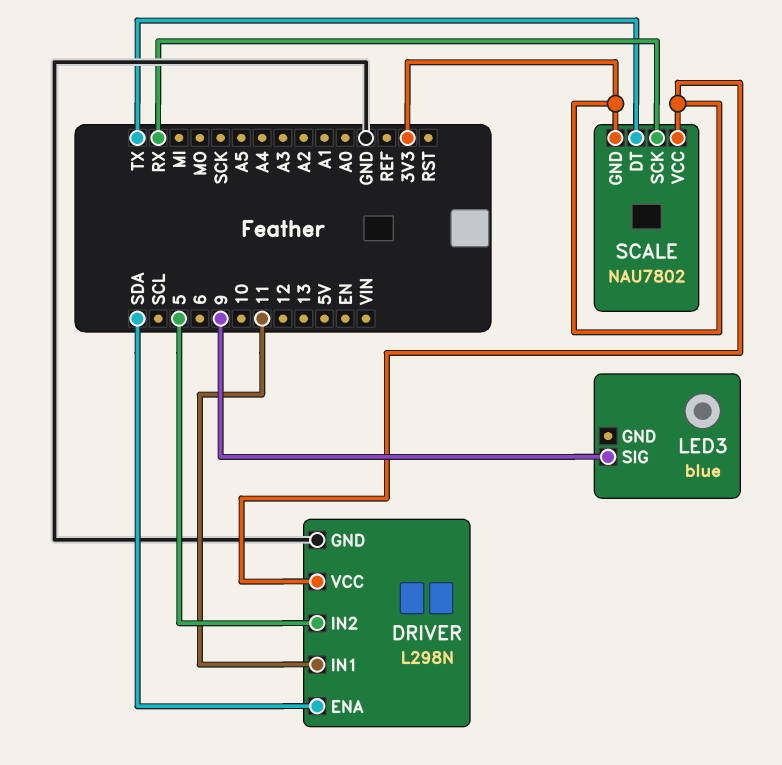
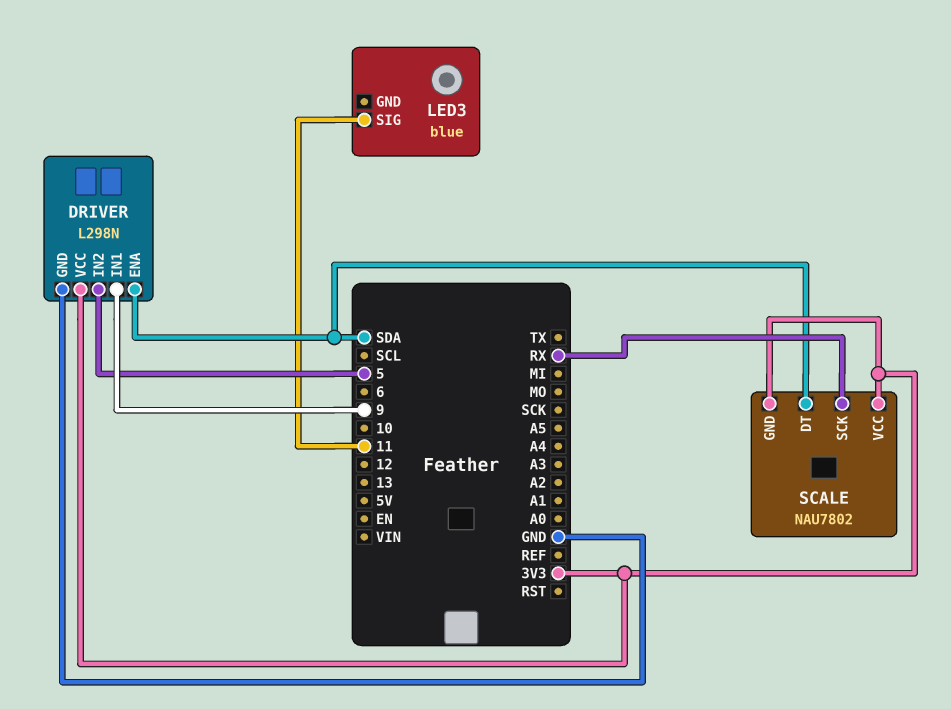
DRIVER pin IN1: 11 -> 9
LED3 pin SIG: 9 -> 11
SCALE pin DT: TX -> SDA

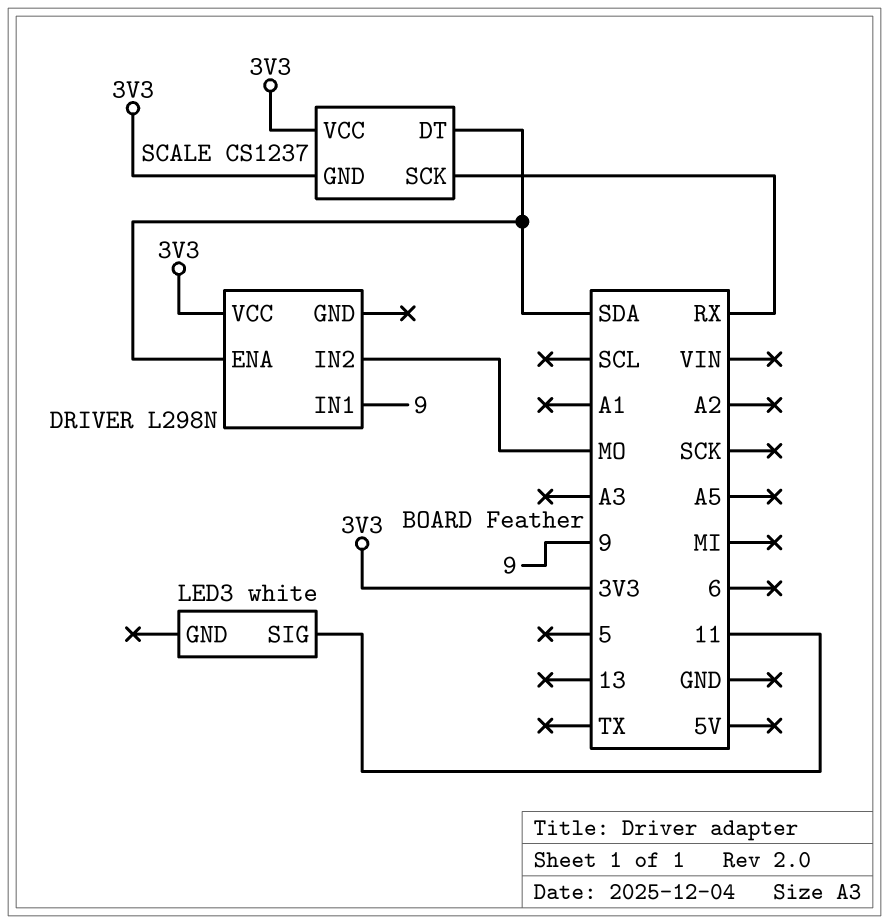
DRIVER pin GND: GND -> none
DRIVER pin IN2: 5 -> MO
LED3: blue -> white
SCALE: NAU7802 -> CS1237

